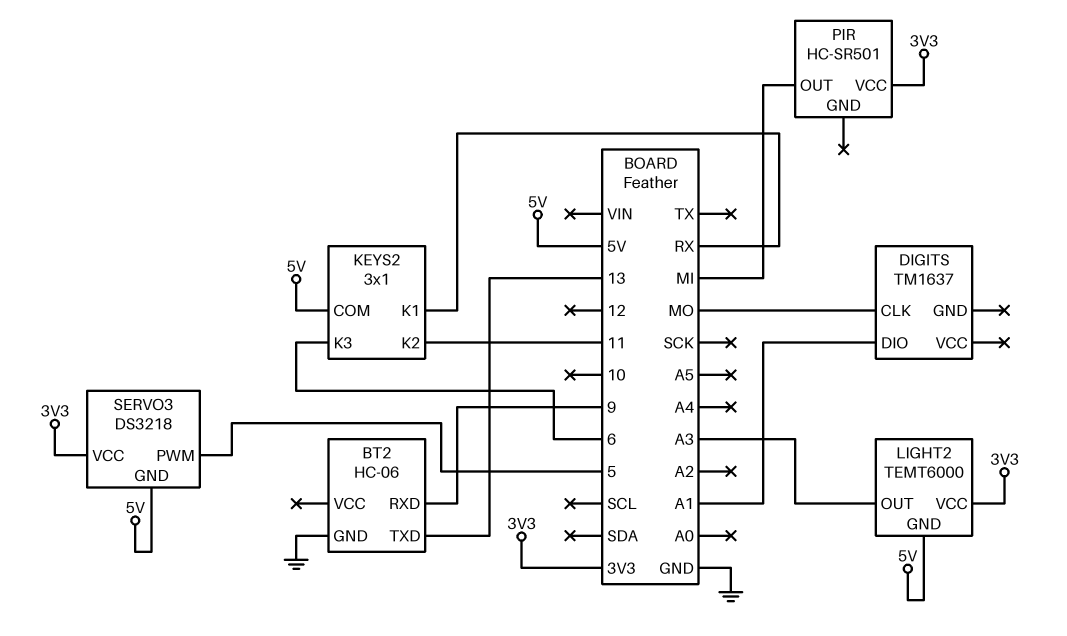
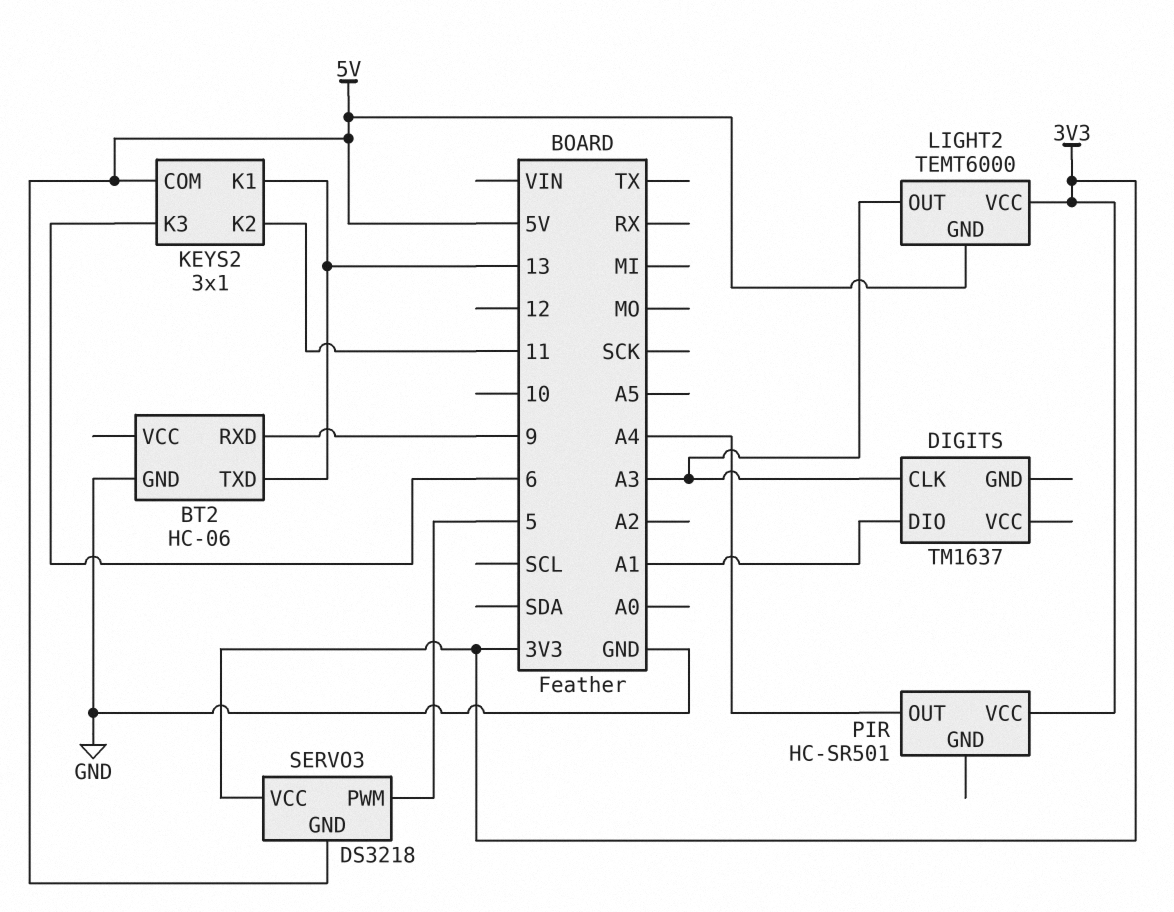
DIGITS pin CLK: MO -> A3
KEYS2 pin K1: RX -> 13
PIR pin OUT: MI -> A4

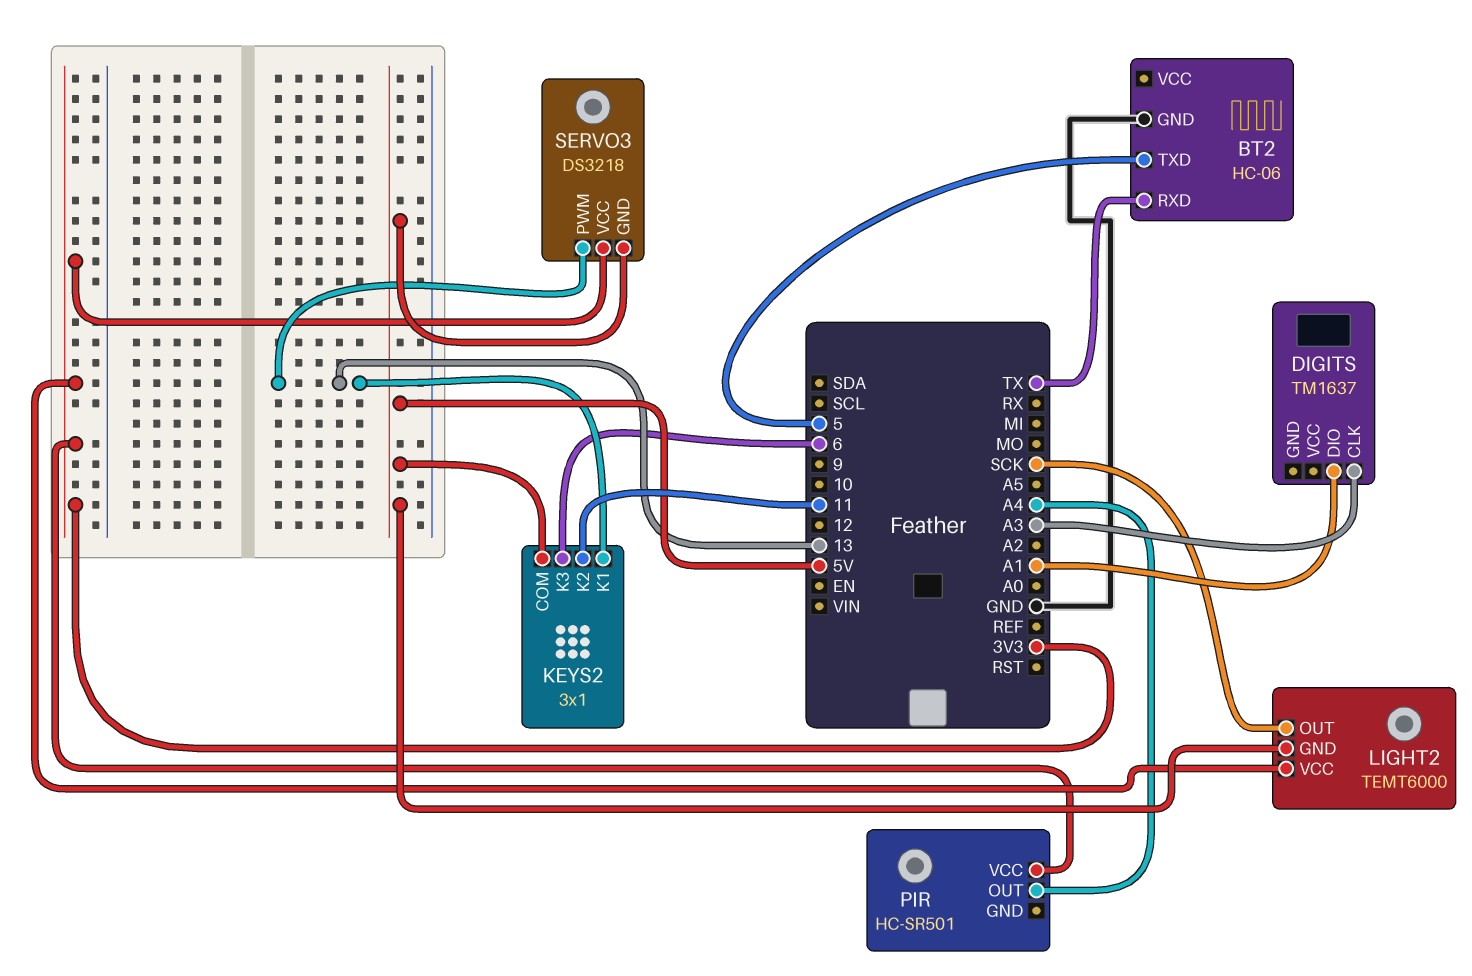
BT2 pin RXD: 9 -> TX
BT2 pin TXD: 13 -> 5
LIGHT2 pin OUT: A3 -> SCK
SERVO3 pin PWM: 5 -> 13

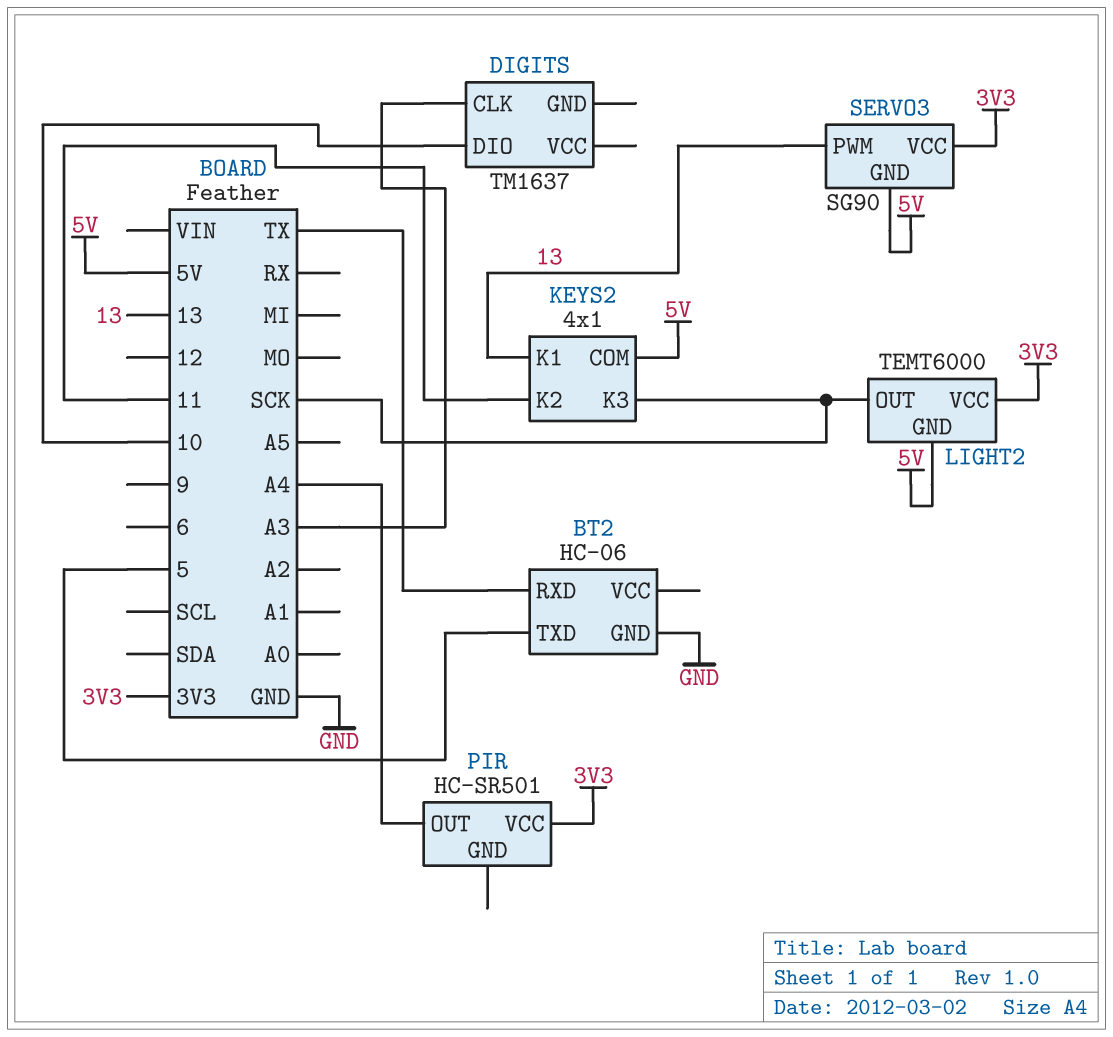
DIGITS pin DIO: A1 -> 10
KEYS2: 3x1 -> 4x1
KEYS2 pin K3: 6 -> SCK
SERVO3: DS3218 -> SG90

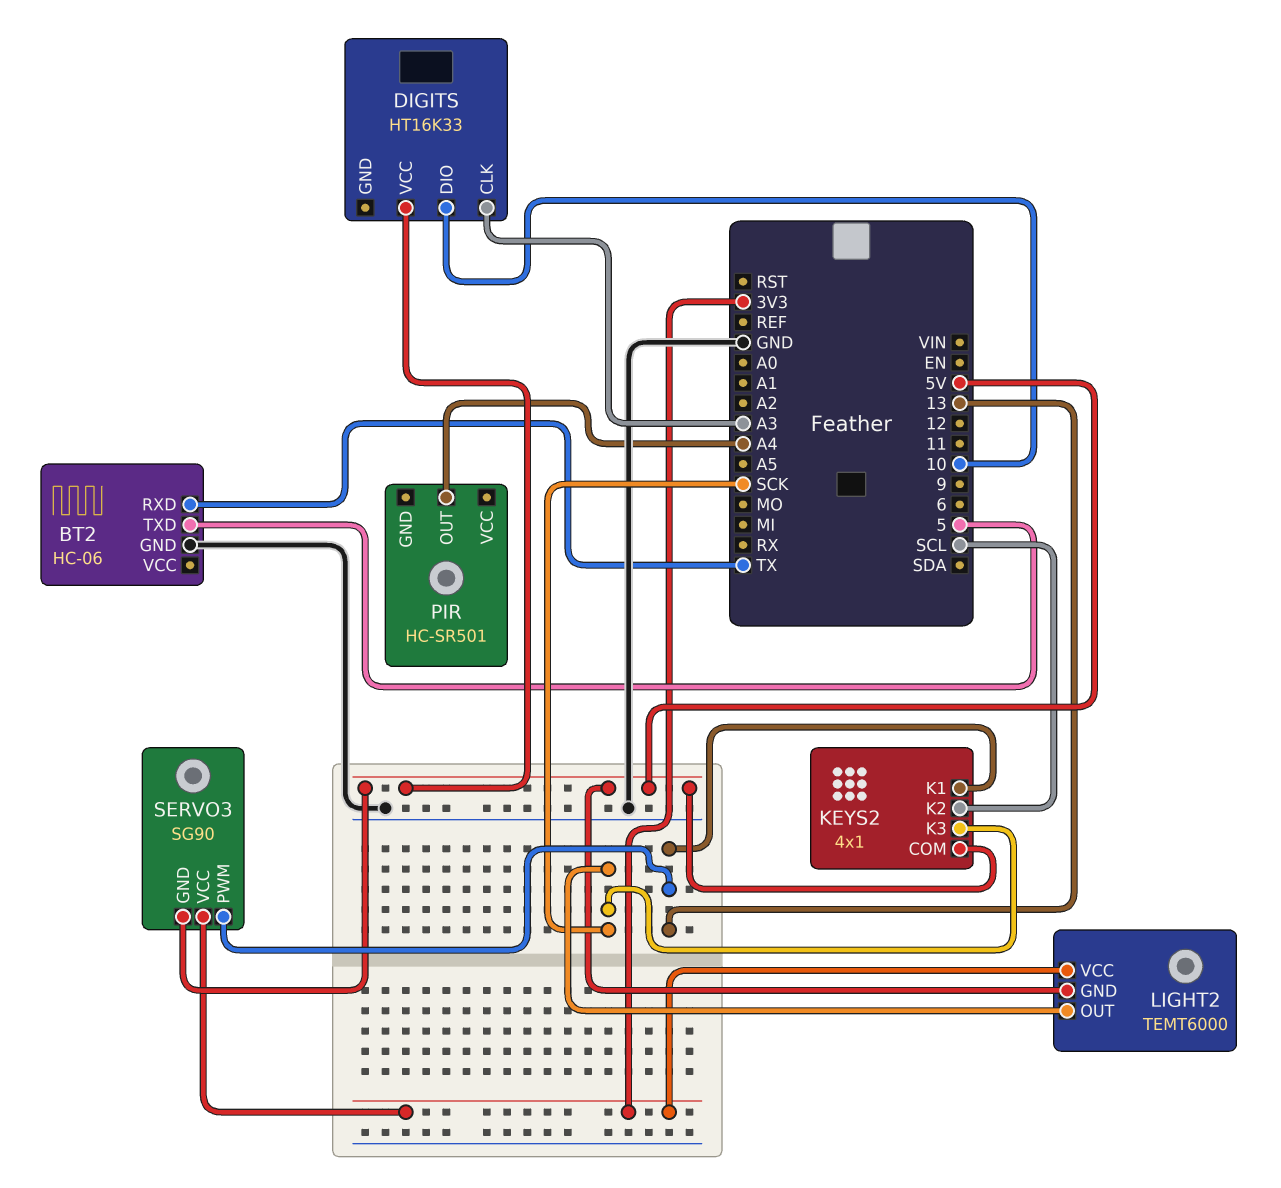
DIGITS: TM1637 -> HT16K33
DIGITS pin VCC: none -> 5V
KEYS2 pin K2: 11 -> SCL
PIR pin VCC: 3V3 -> none

